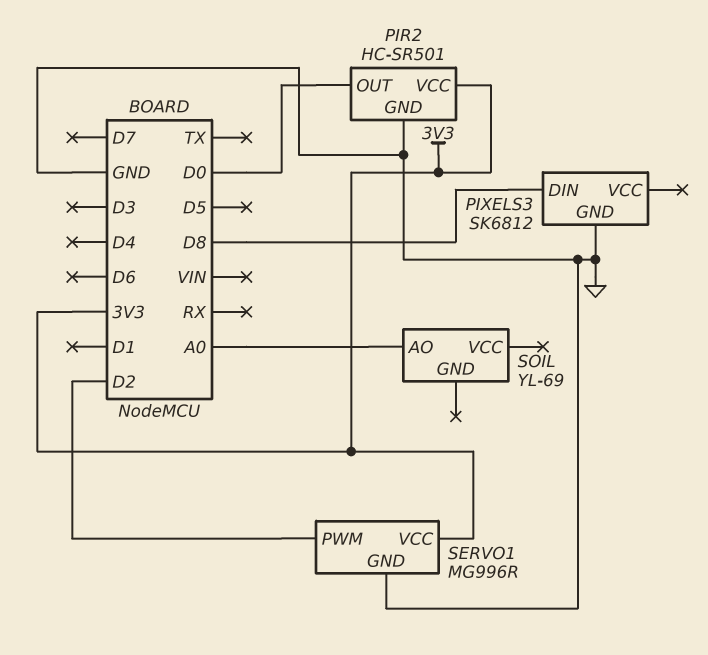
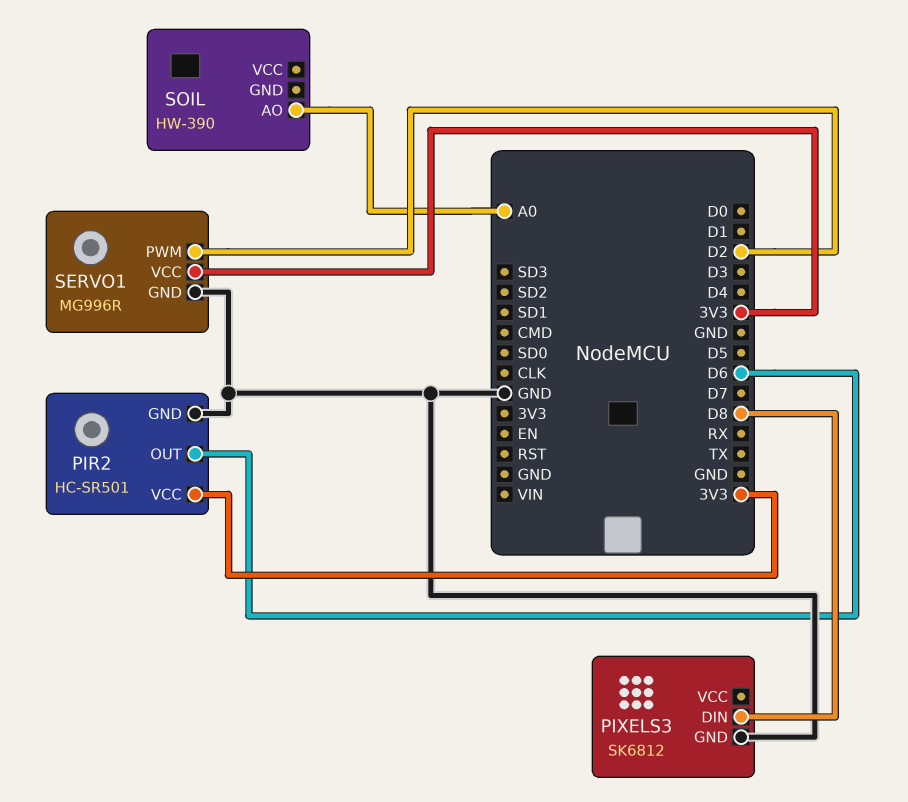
PIR2 pin OUT: D0 -> D6
SOIL: YL-69 -> HW-390

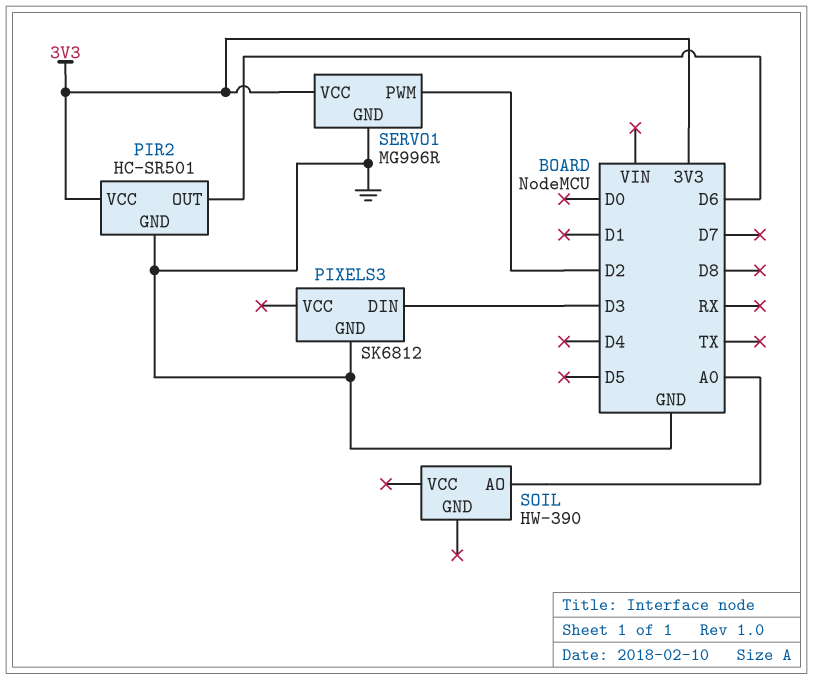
PIXELS3 pin DIN: D8 -> D3

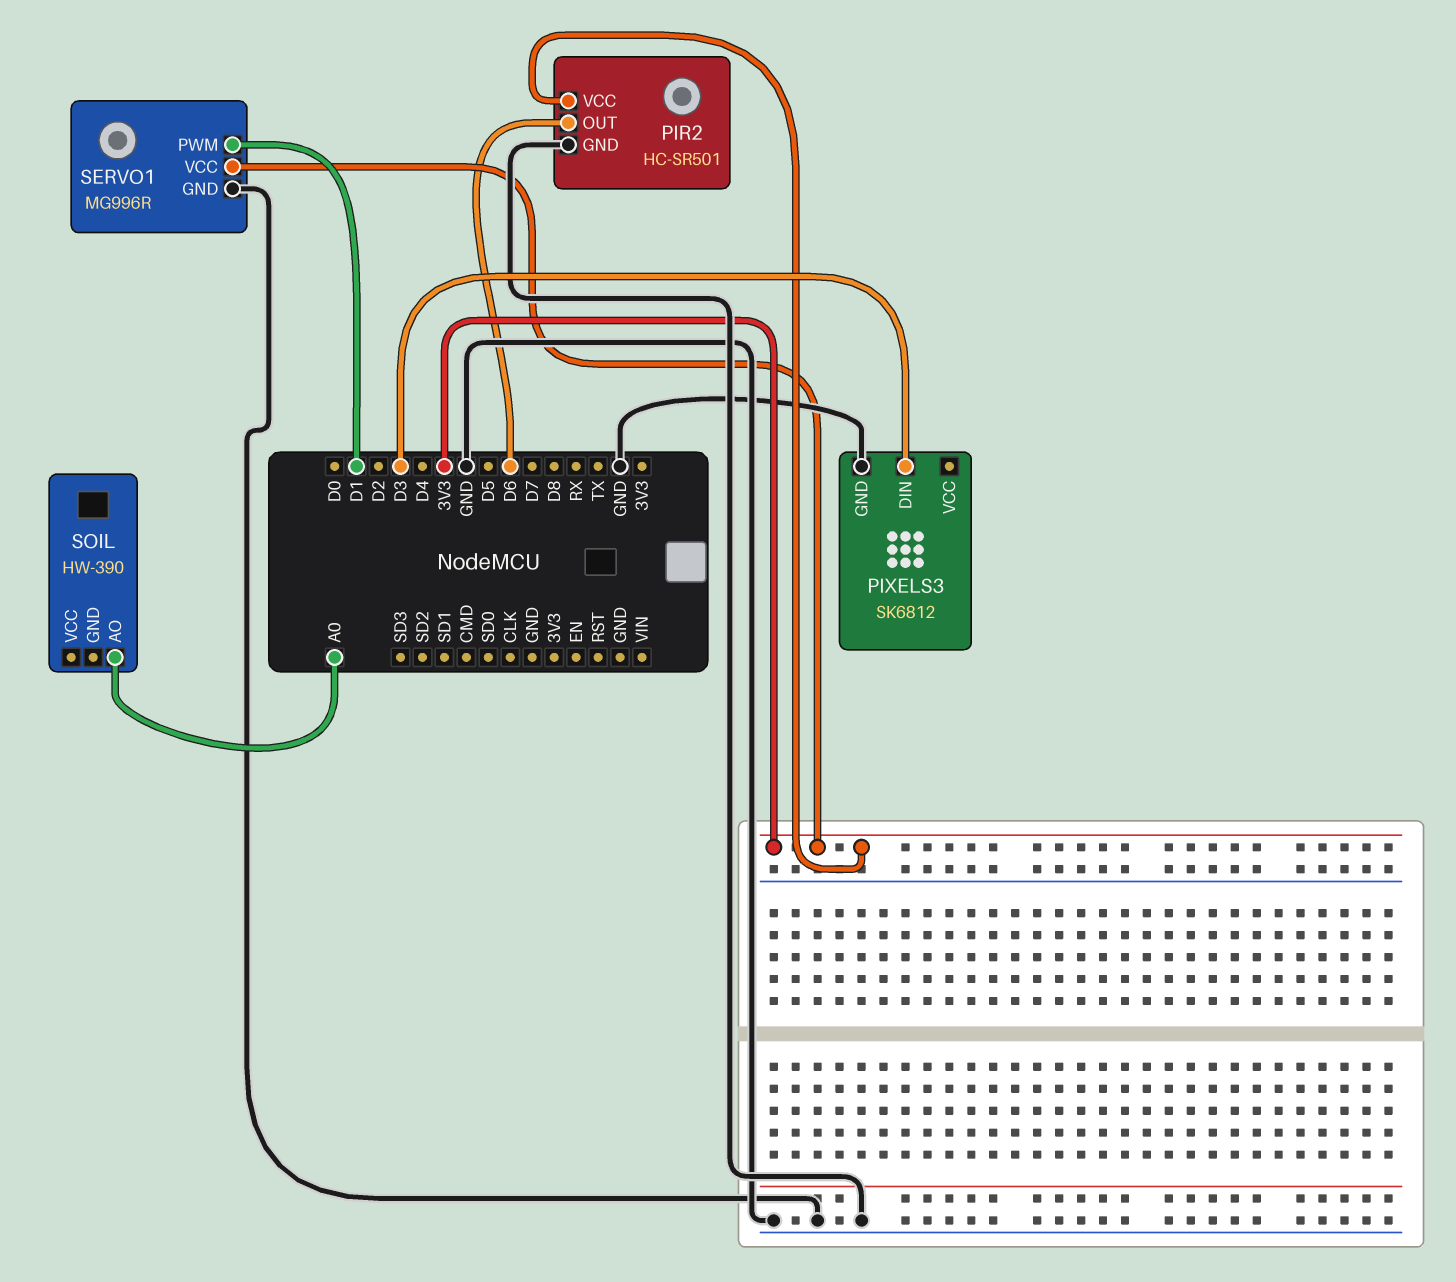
SERVO1 pin PWM: D2 -> D1

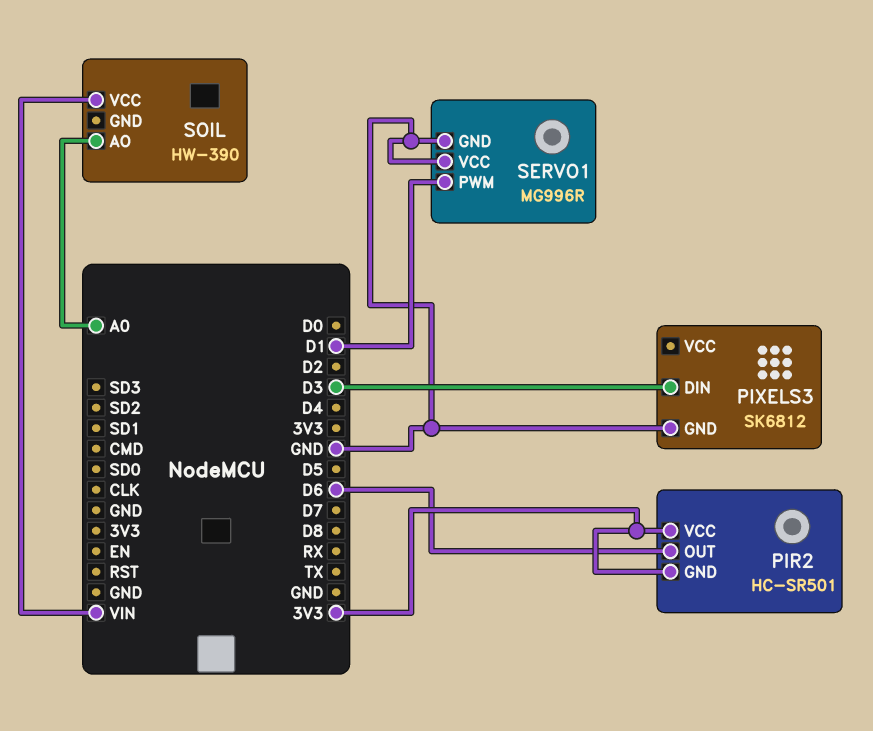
PIR2 pin GND: GND -> 3V3
SERVO1 pin VCC: 3V3 -> GND
SOIL pin VCC: none -> VIN

